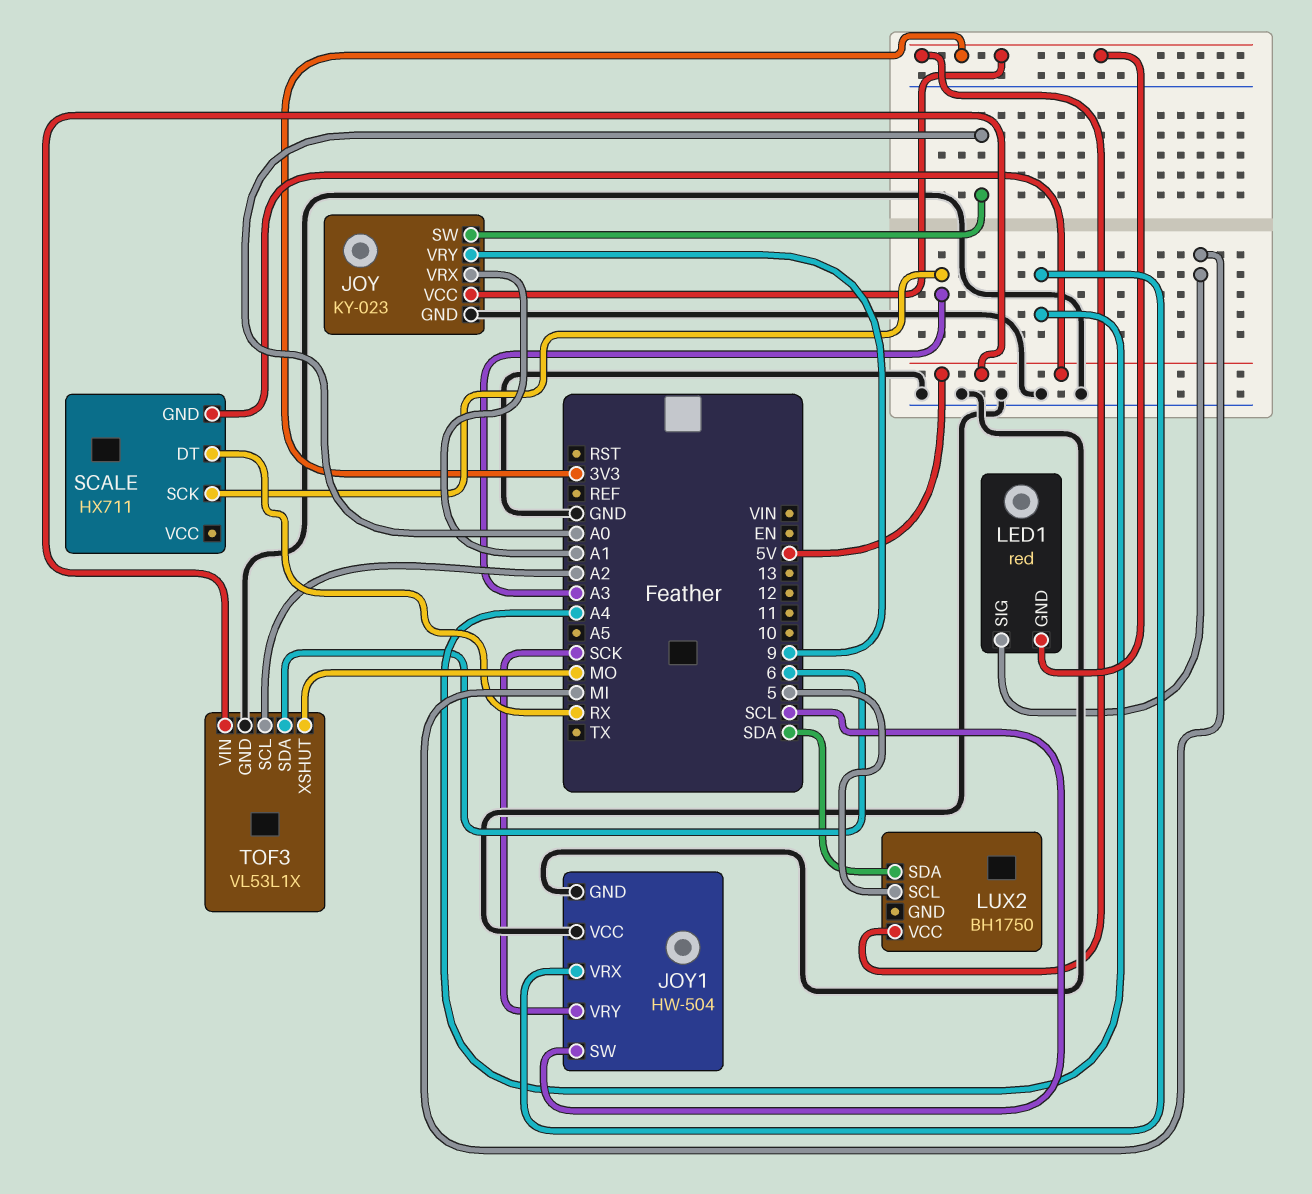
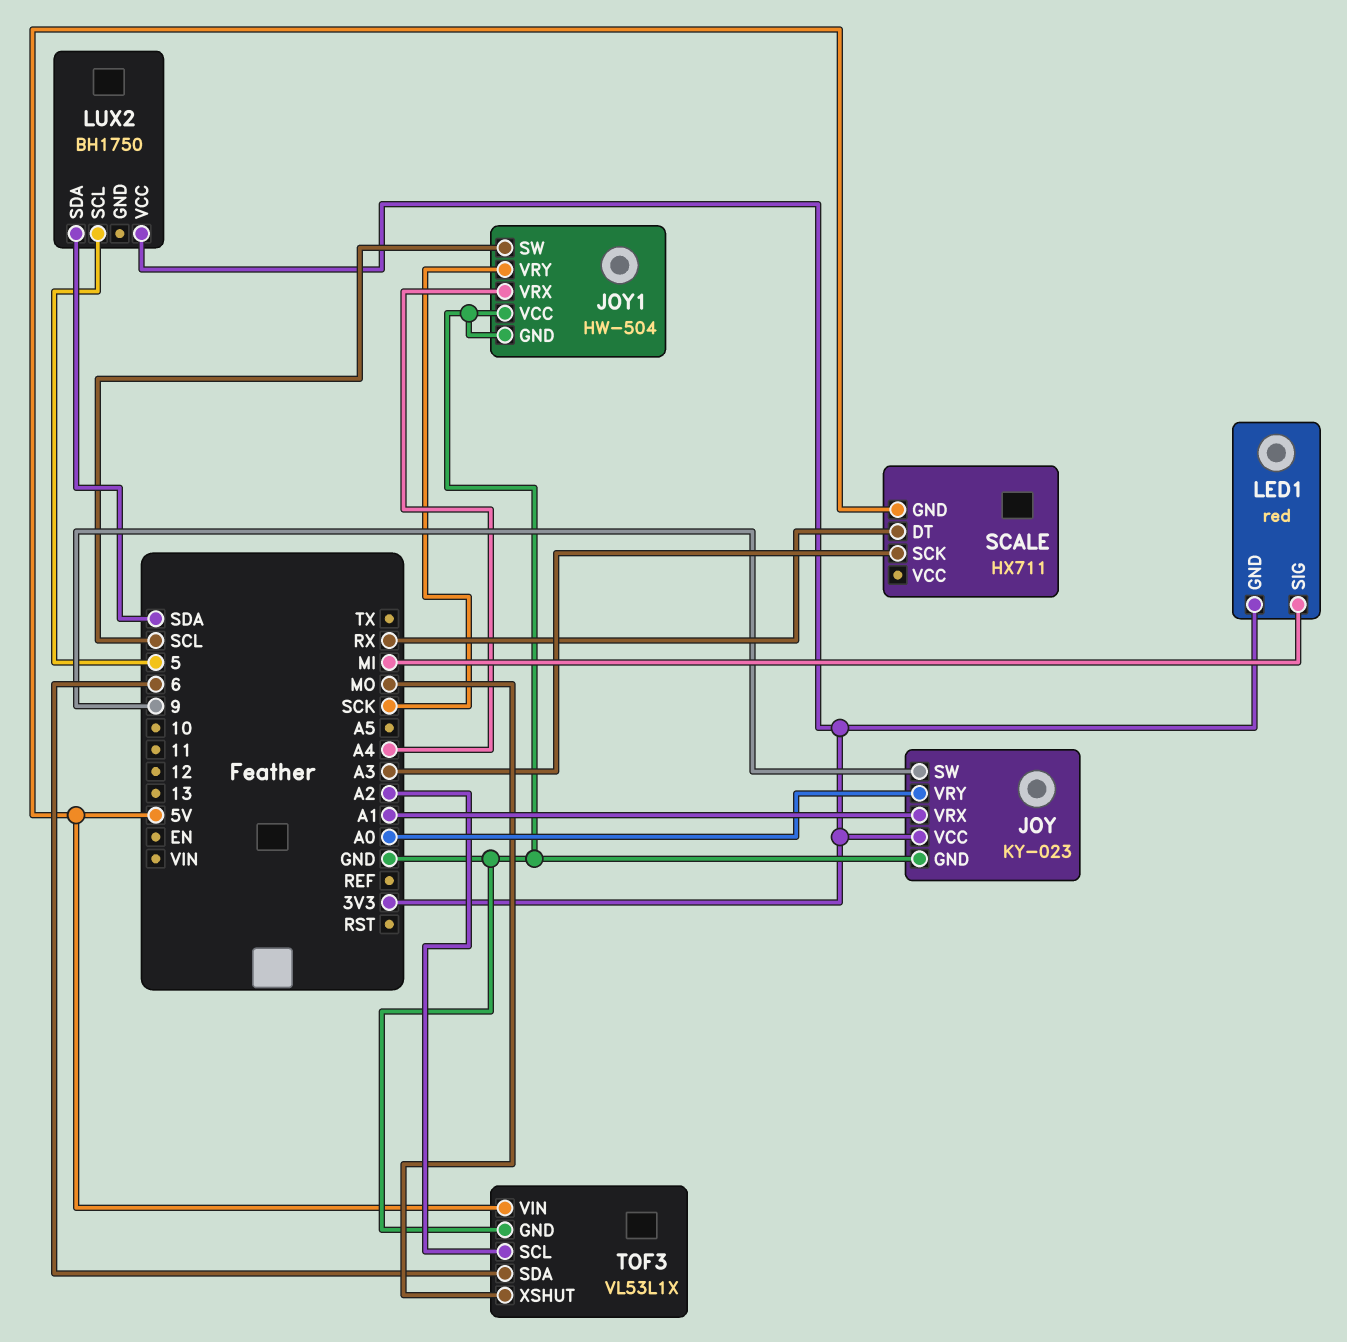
JOY pin SW: A0 -> 9
JOY pin VRY: 9 -> A0

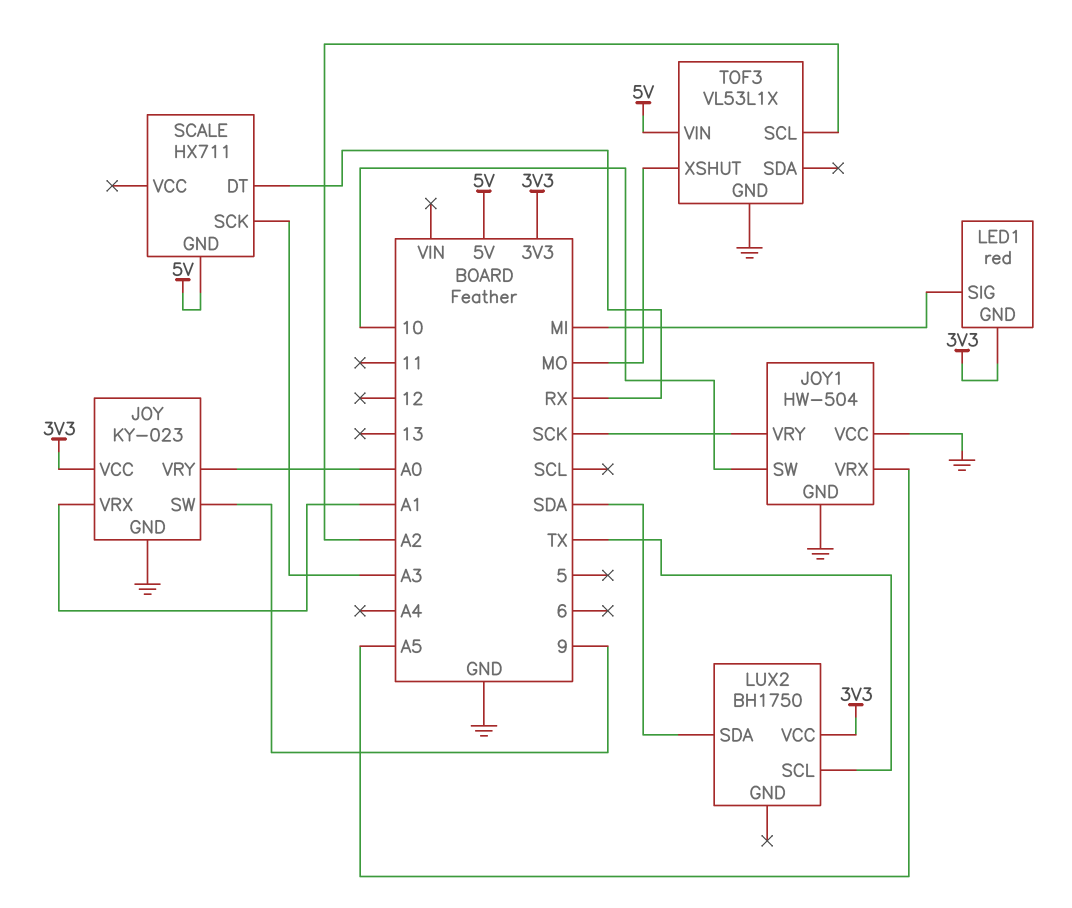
JOY1 pin SW: SCL -> 10
JOY1 pin VRX: A4 -> A5
LUX2 pin SCL: 5 -> TX
TOF3 pin SDA: 6 -> none

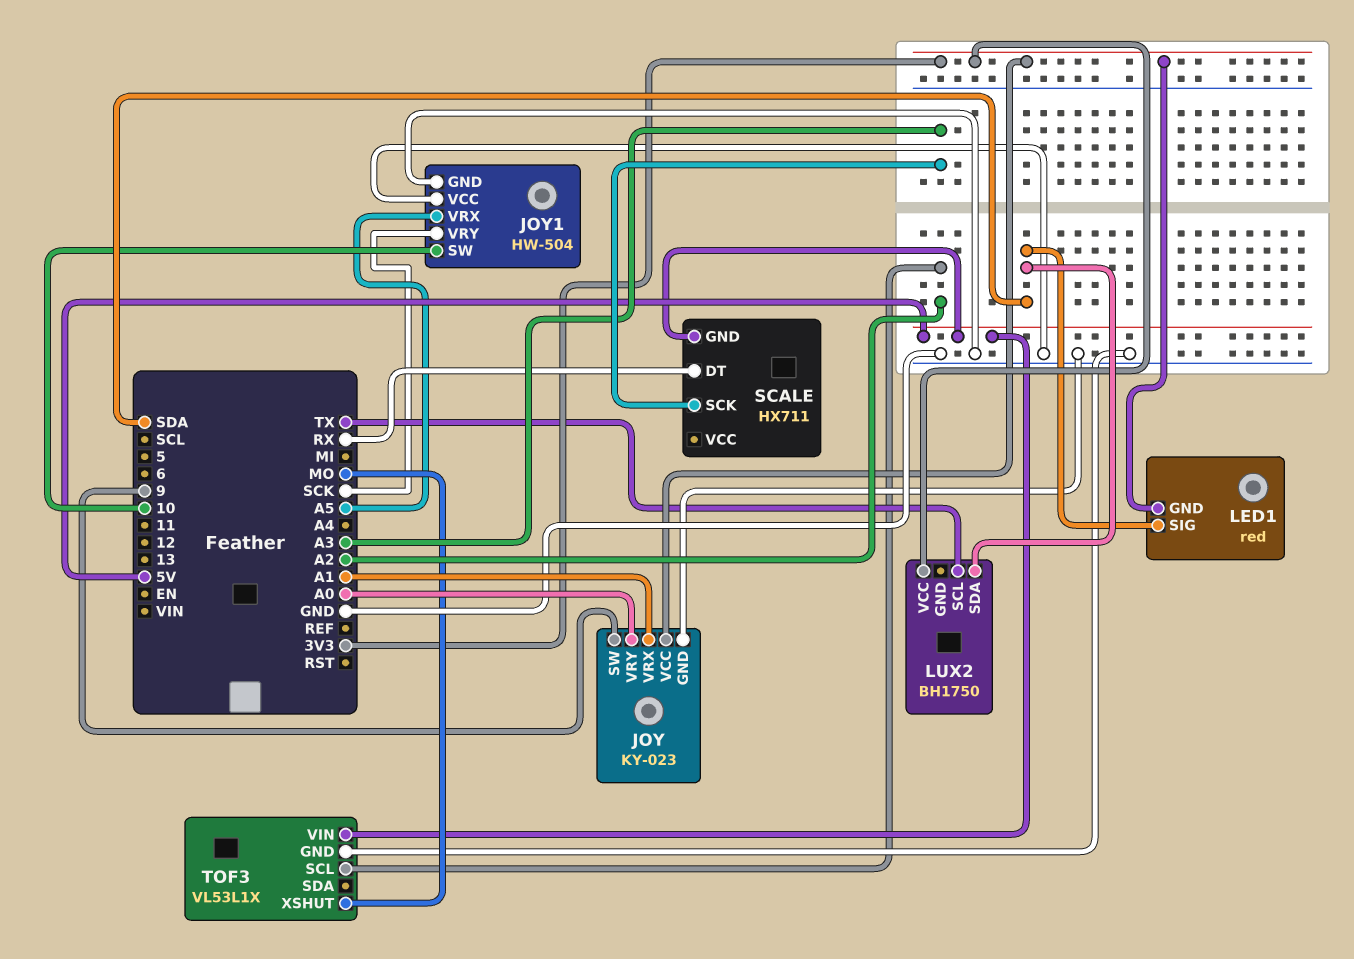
LED1 pin SIG: MI -> SDA

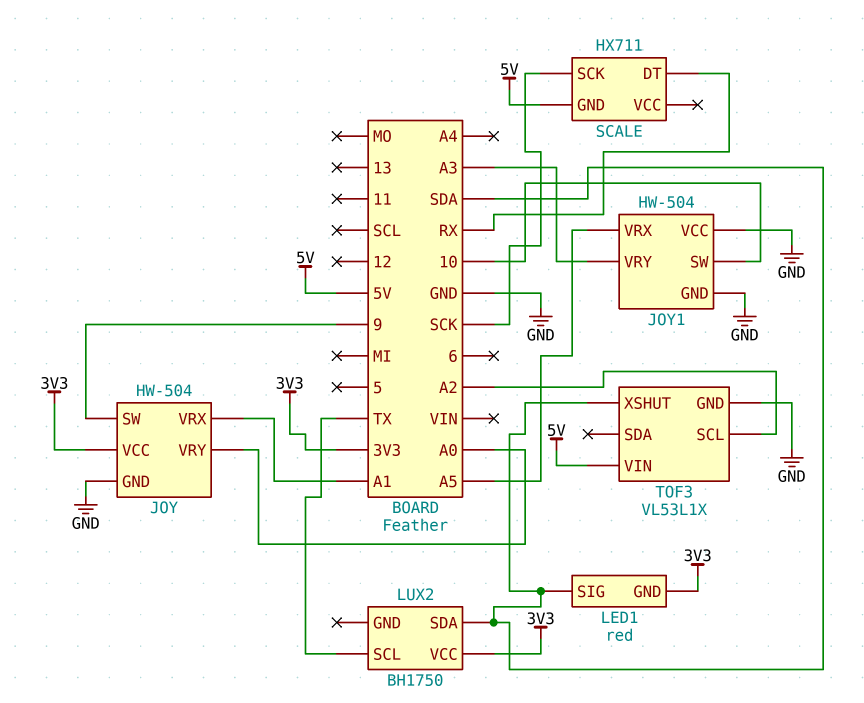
JOY: KY-023 -> HW-504
JOY1 pin VRY: SCK -> A3
SCALE pin SCK: A3 -> SCK
TOF3 pin XSHUT: MO -> SDA

